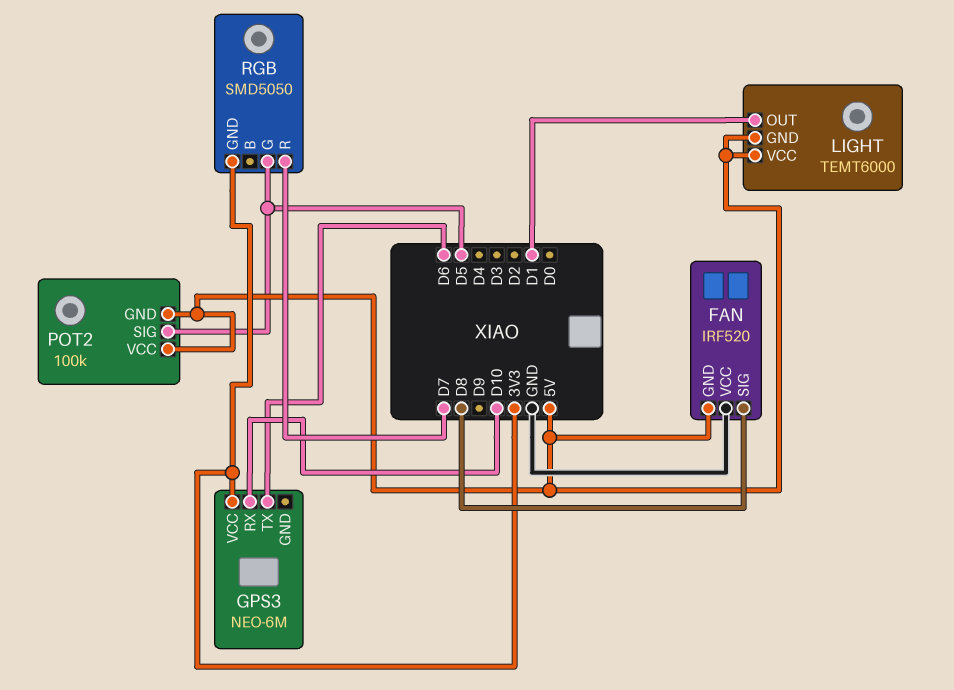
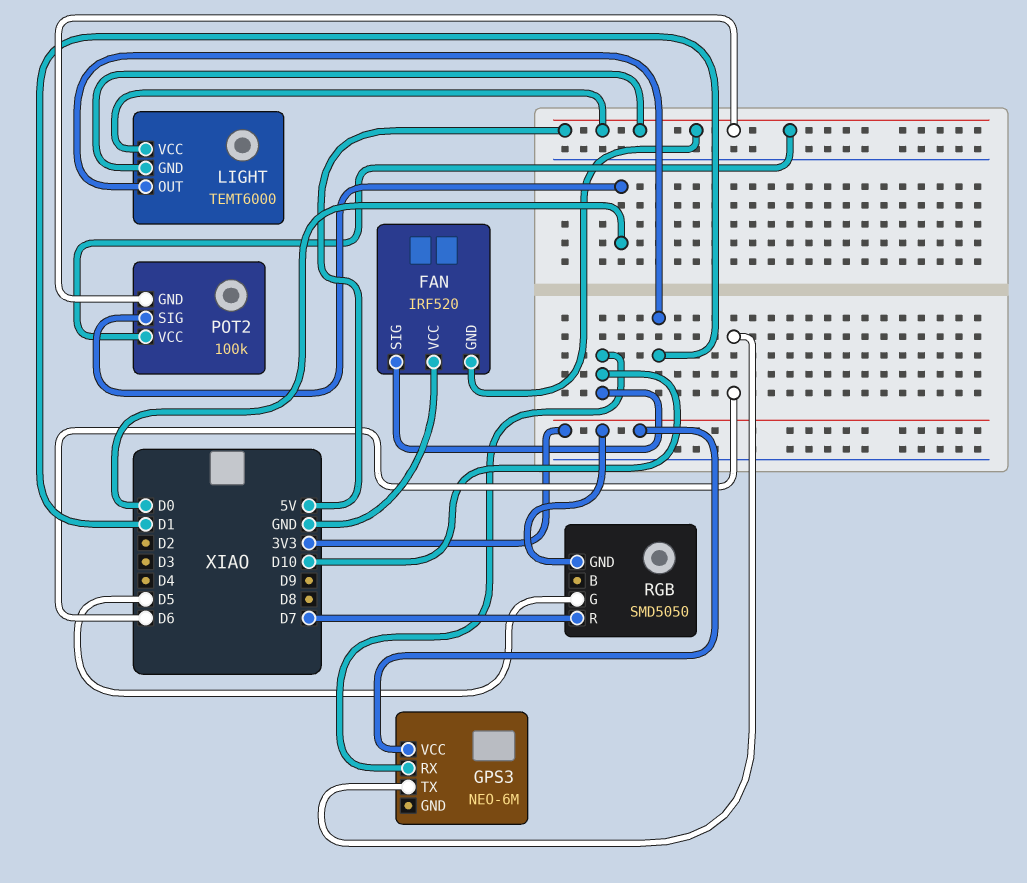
FAN pin SIG: D8 -> D10
POT2 pin SIG: D5 -> D0

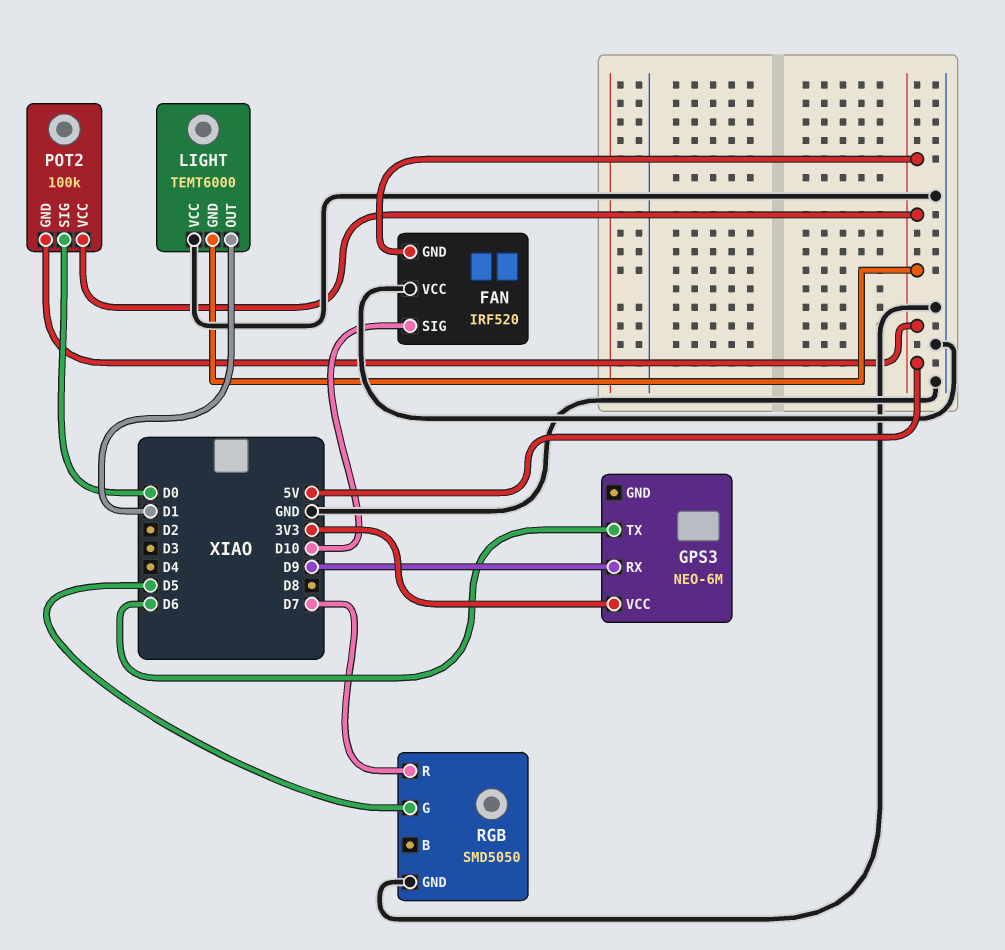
GPS3 pin RX: D10 -> D9
LIGHT pin VCC: 5V -> GND
RGB pin GND: 3V3 -> GND

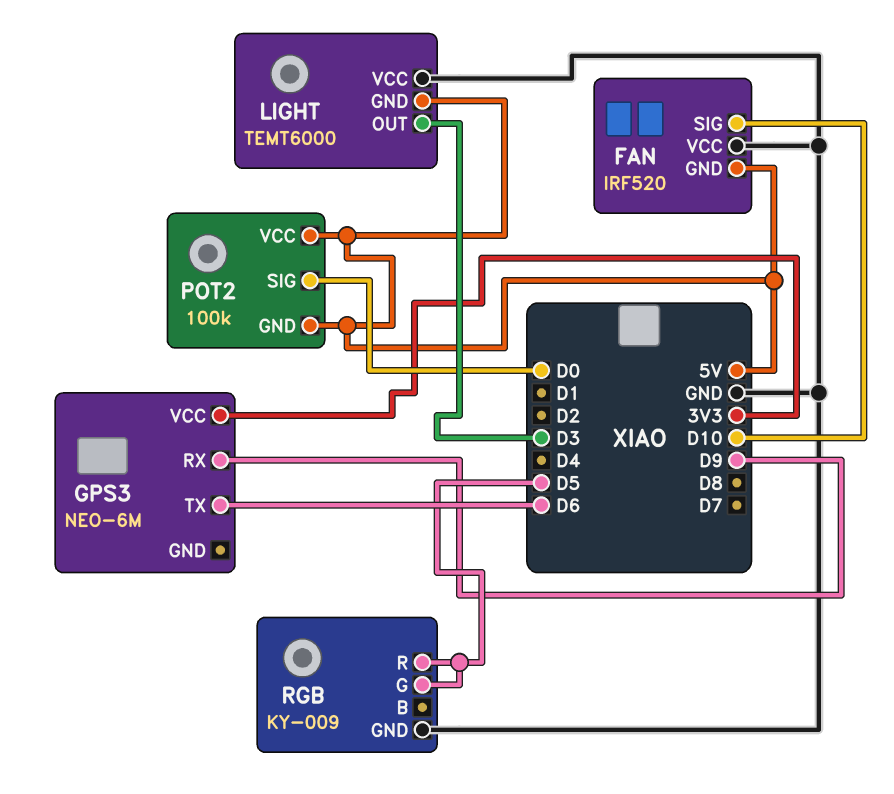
LIGHT pin OUT: D1 -> D3
RGB: SMD5050 -> KY-009
RGB pin R: D7 -> D5

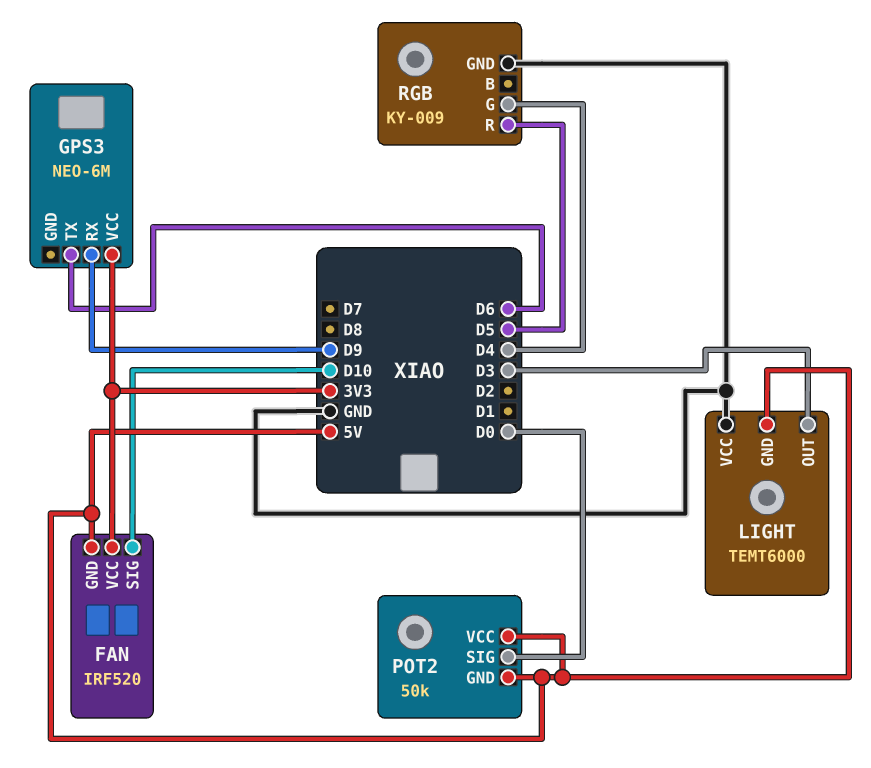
FAN pin VCC: GND -> 3V3
POT2: 100k -> 50k
RGB pin G: D5 -> D4

